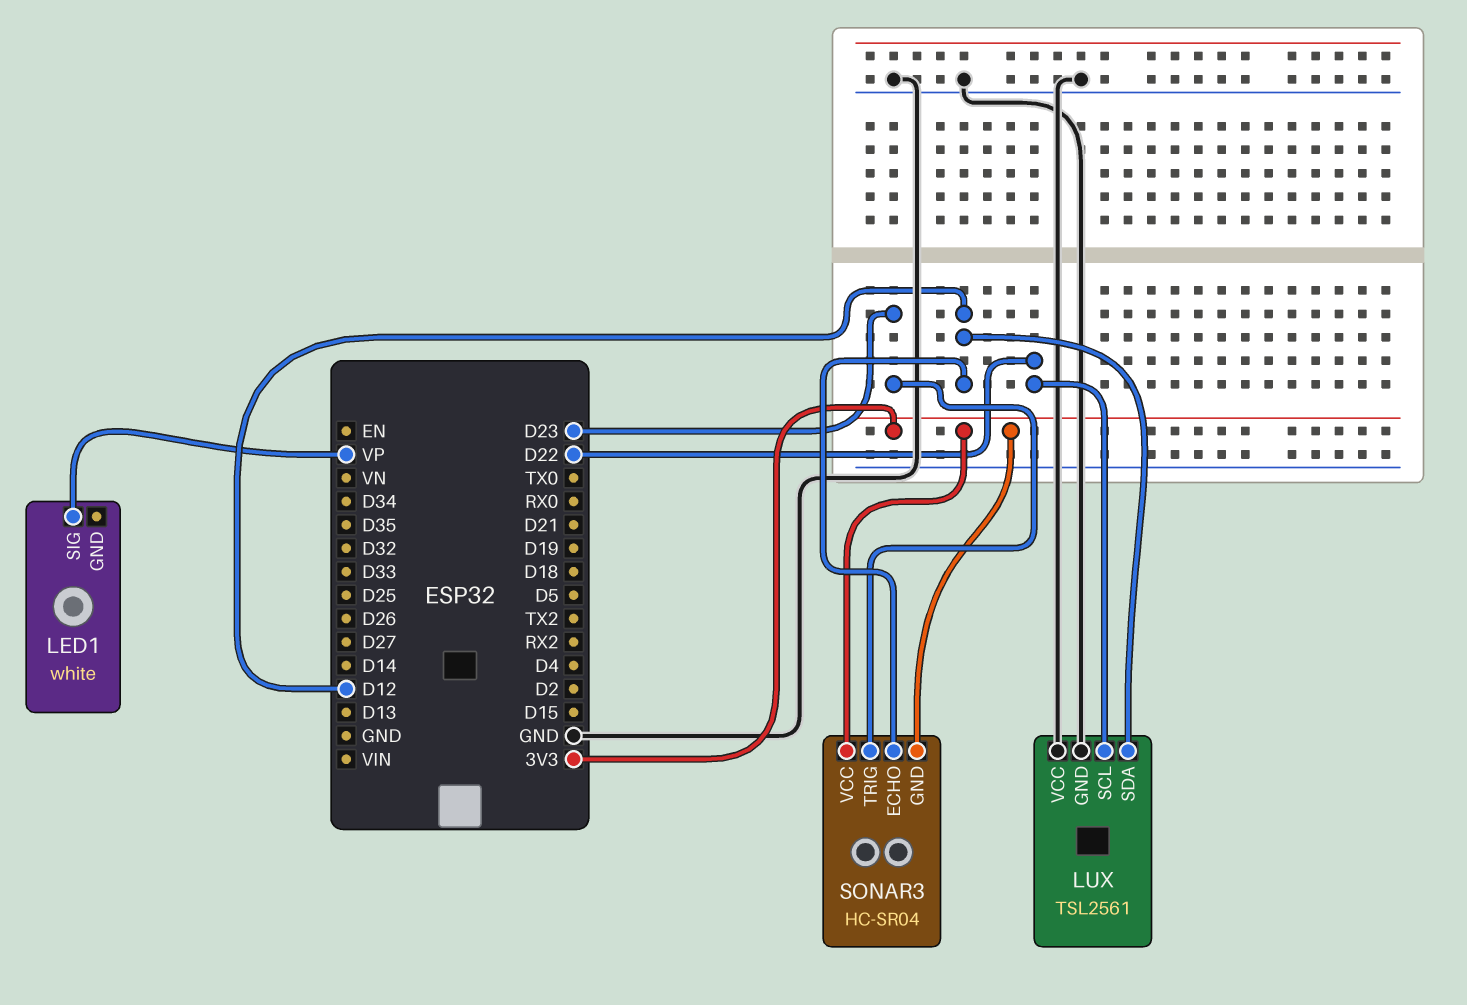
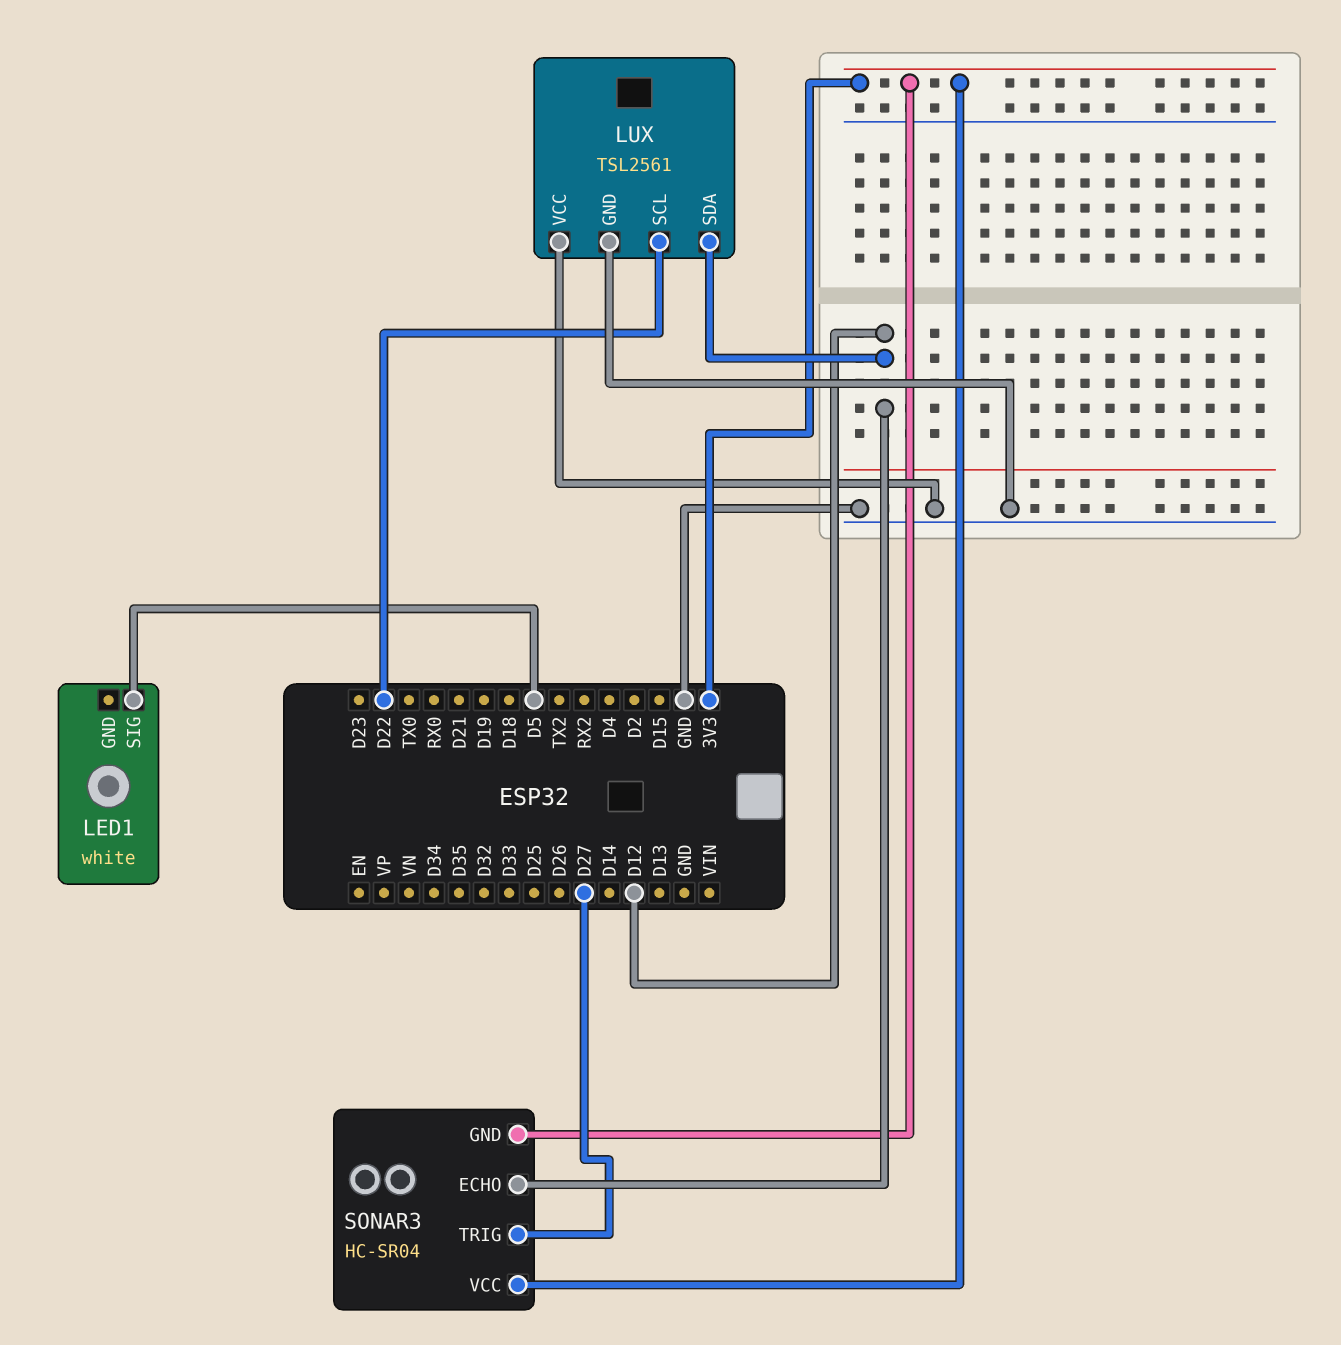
LED1 pin SIG: VP -> D5
SONAR3 pin TRIG: D23 -> D27

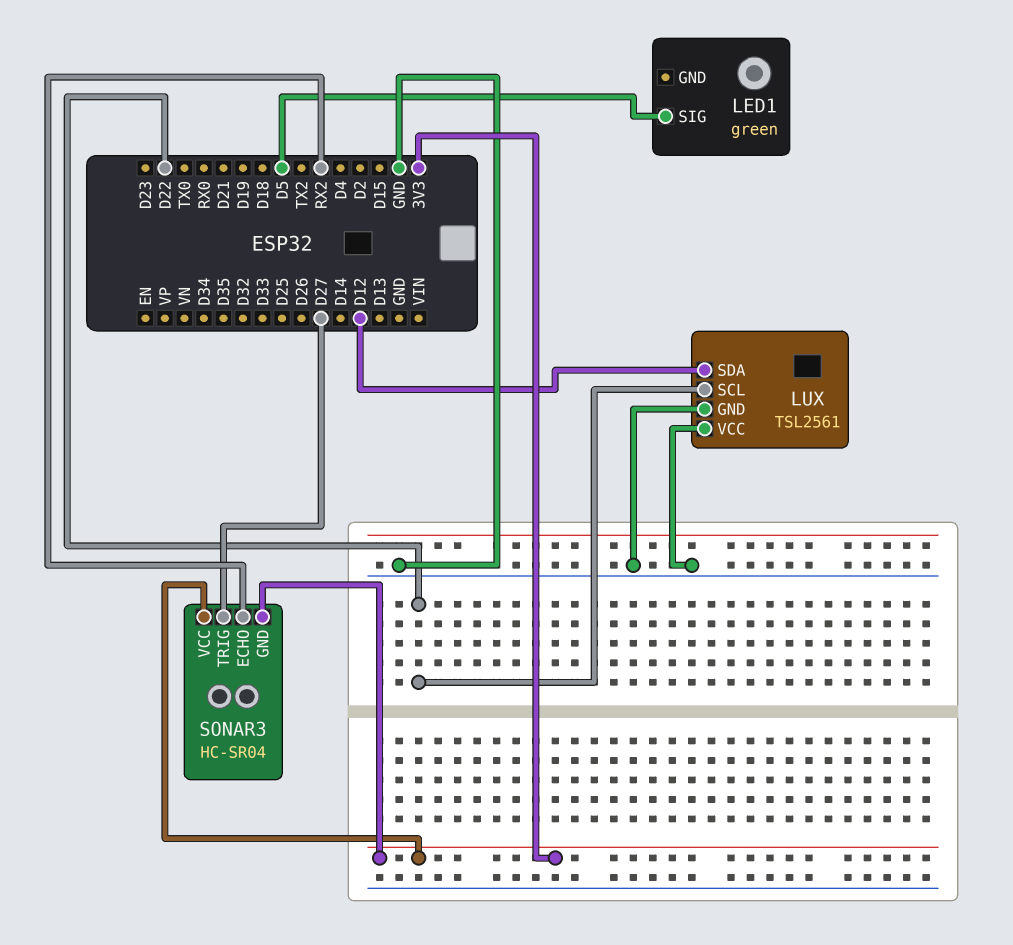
LED1: white -> green
SONAR3 pin ECHO: D12 -> RX2

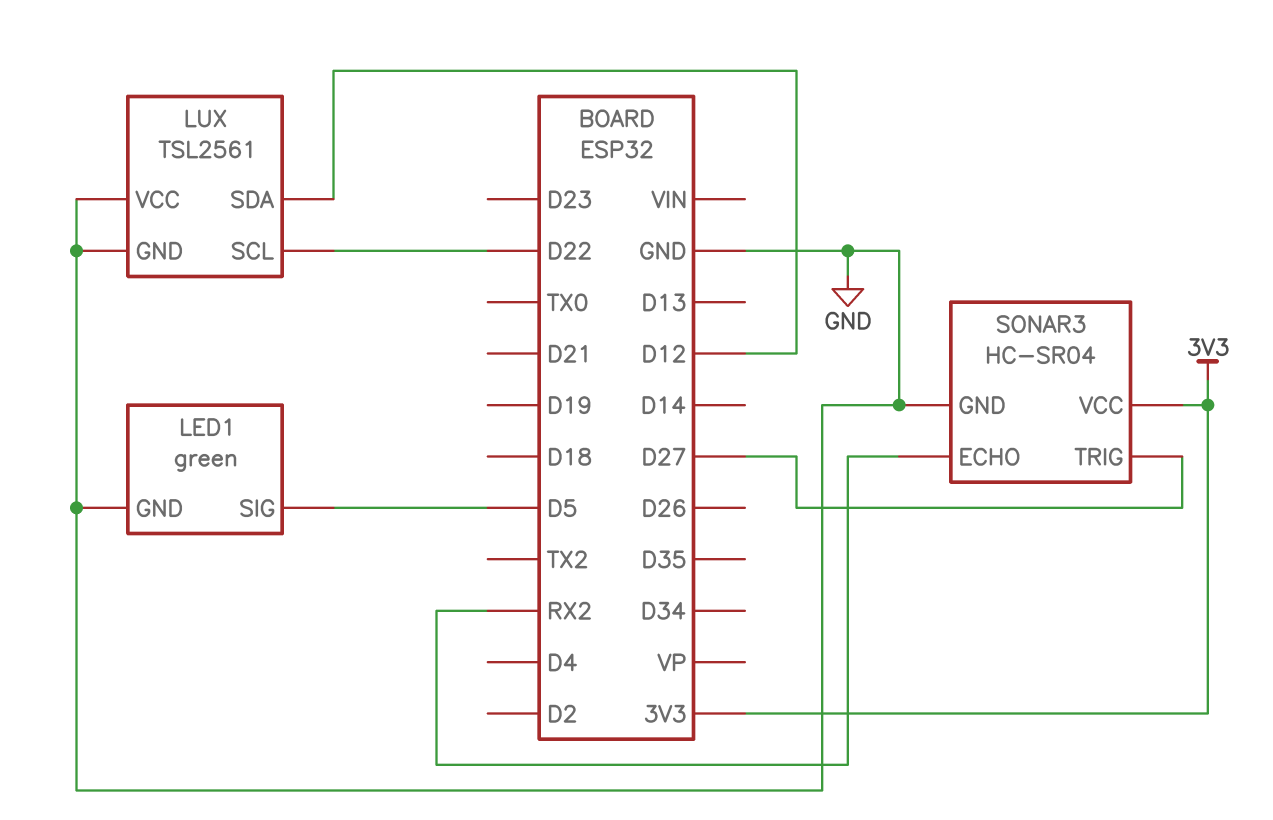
LED1 pin GND: none -> GND
SONAR3 pin GND: 3V3 -> GND

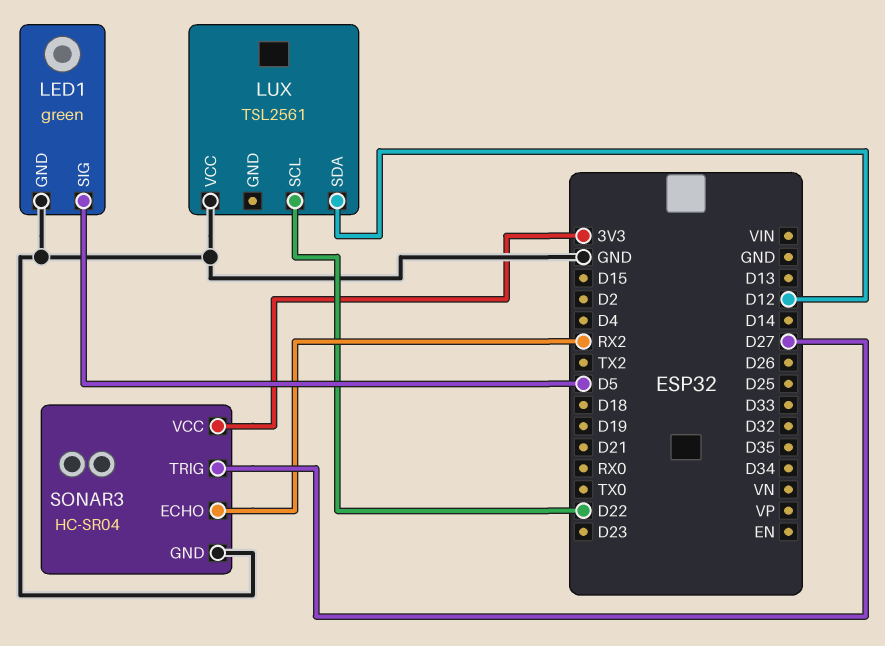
LUX pin GND: GND -> none

